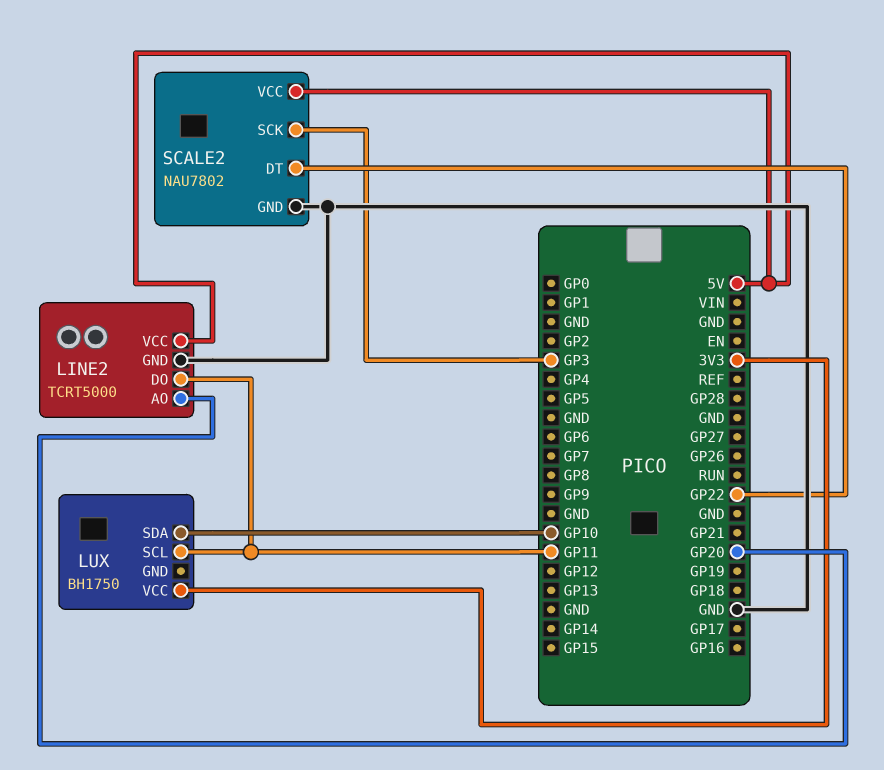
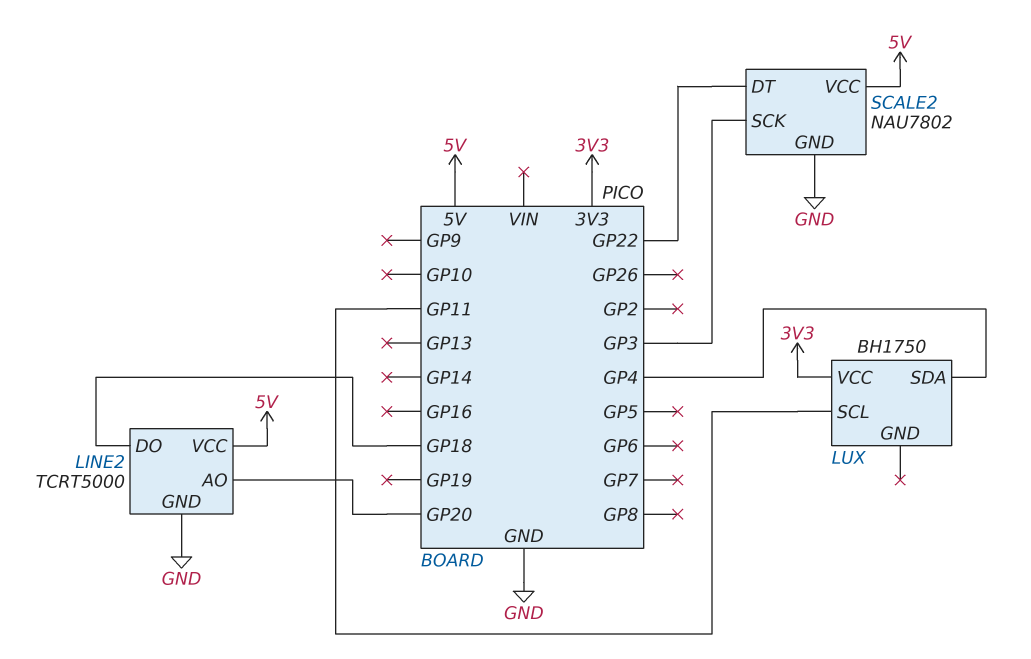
LINE2 pin DO: GP11 -> GP18
LUX pin SDA: GP10 -> GP4

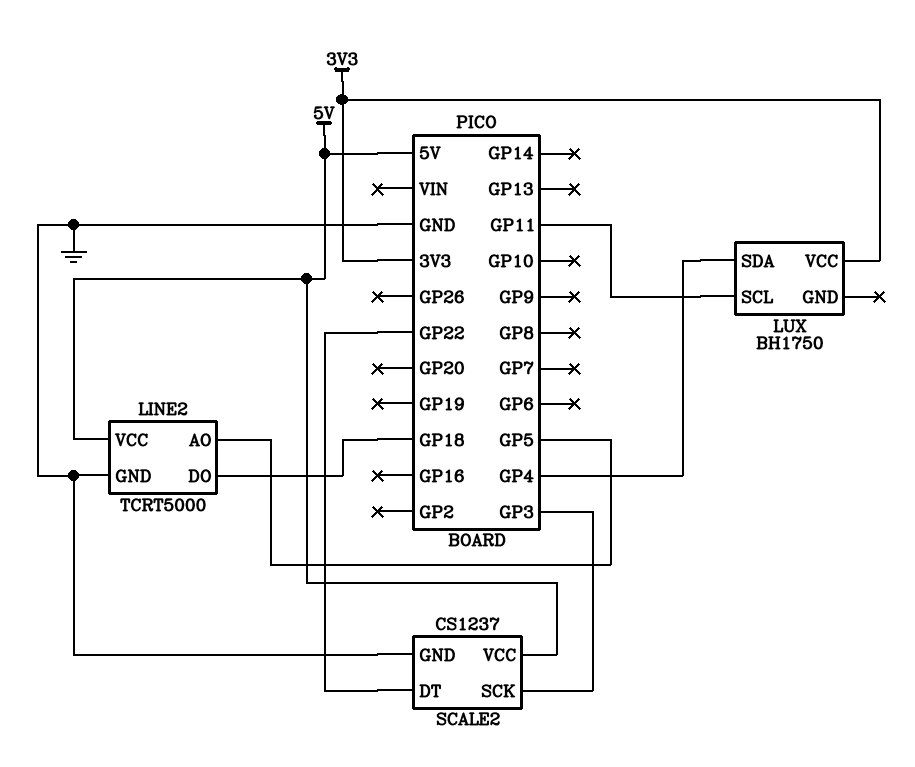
LINE2 pin AO: GP20 -> GP5
SCALE2: NAU7802 -> CS1237

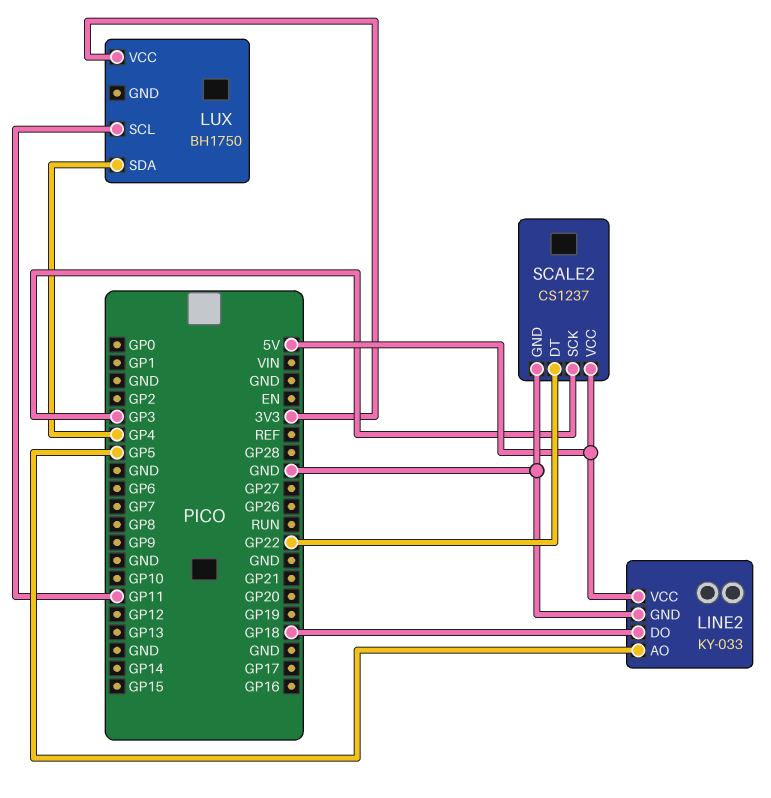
LINE2: TCRT5000 -> KY-033

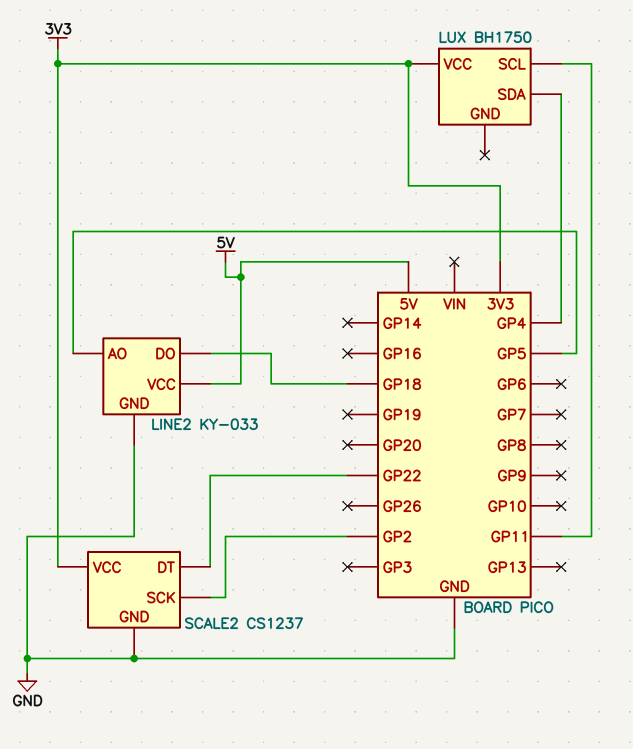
SCALE2 pin SCK: GP3 -> GP2
SCALE2 pin VCC: 5V -> 3V3

